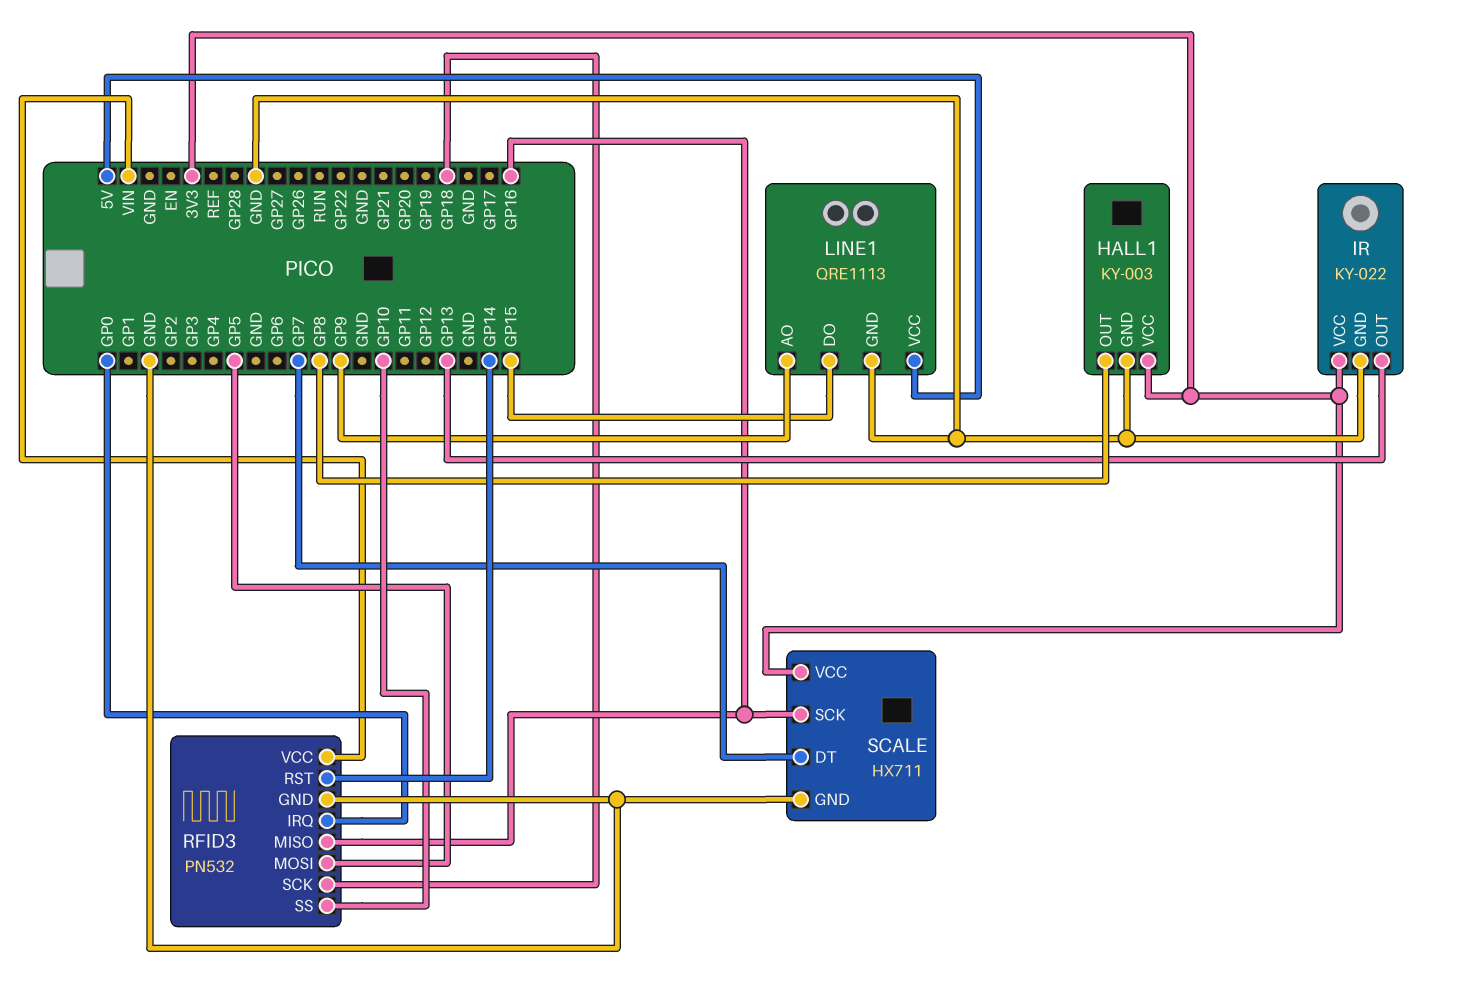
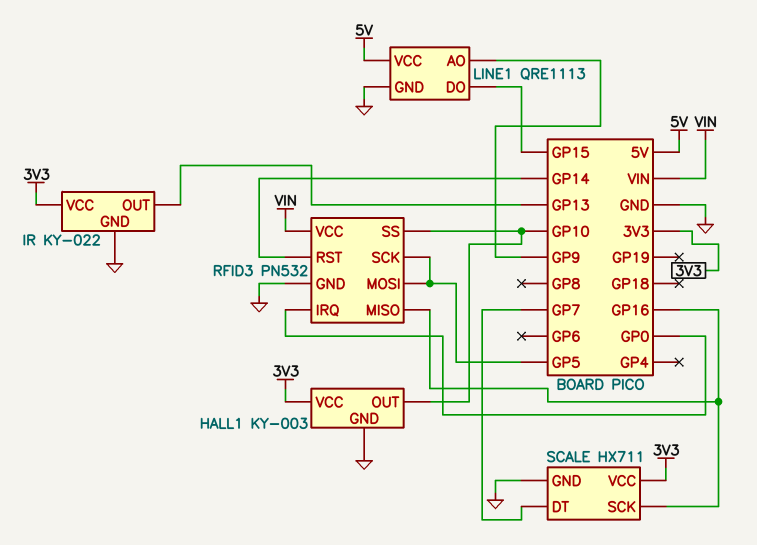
HALL1 pin OUT: GP8 -> GP10
RFID3 pin SCK: GP18 -> GP5

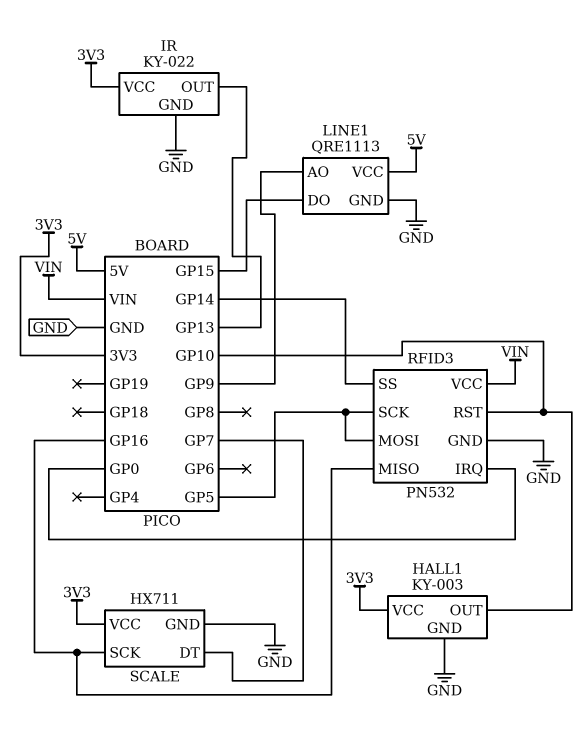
RFID3 pin RST: GP14 -> GP10
RFID3 pin SS: GP10 -> GP14

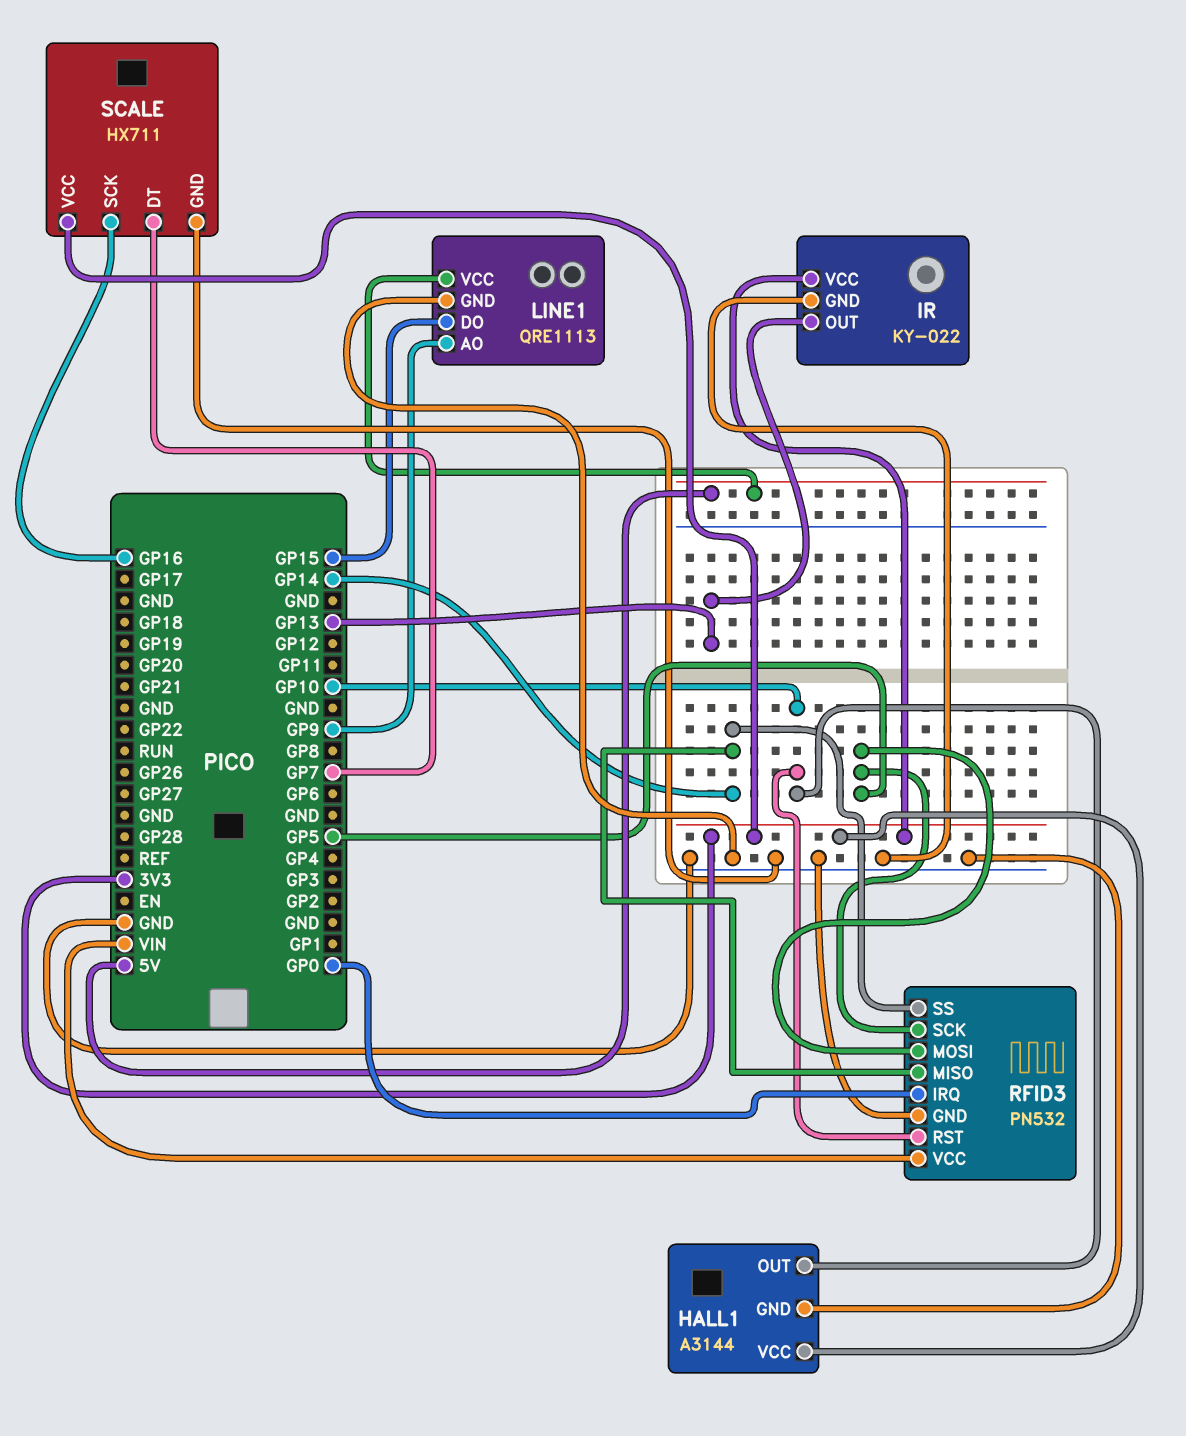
HALL1: KY-003 -> A3144
RFID3 pin MISO: GP16 -> GP14

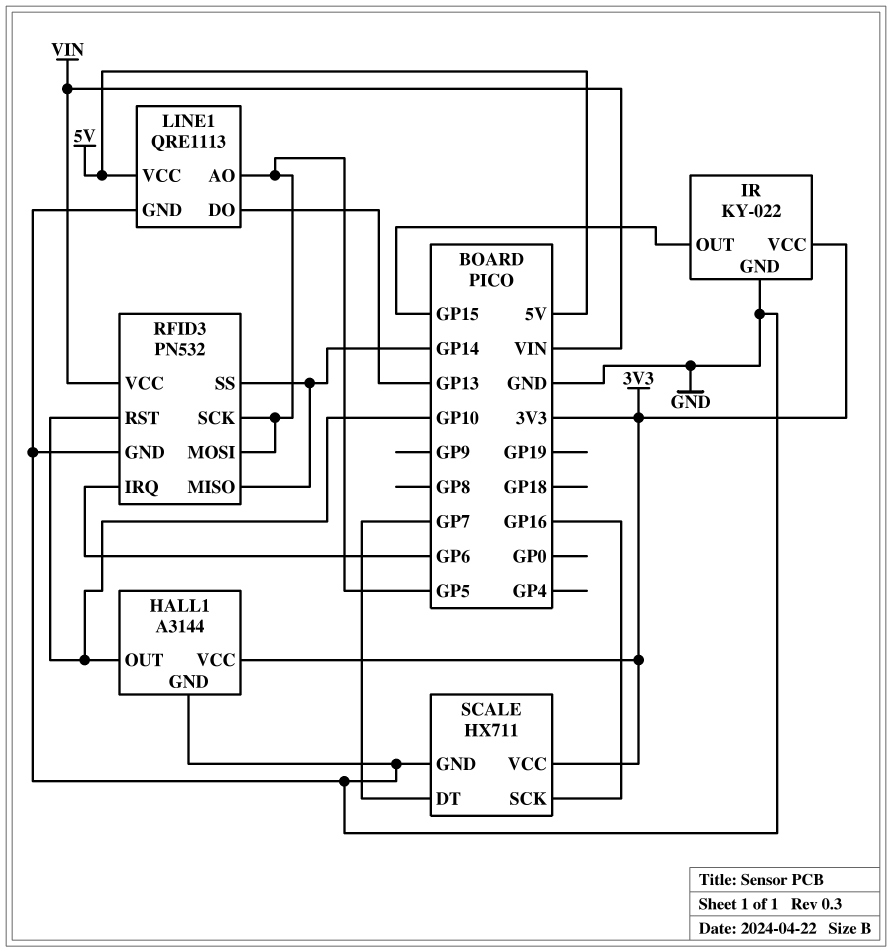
IR pin OUT: GP13 -> GP15
LINE1 pin AO: GP9 -> GP5
LINE1 pin DO: GP15 -> GP13
RFID3 pin IRQ: GP0 -> GP6

